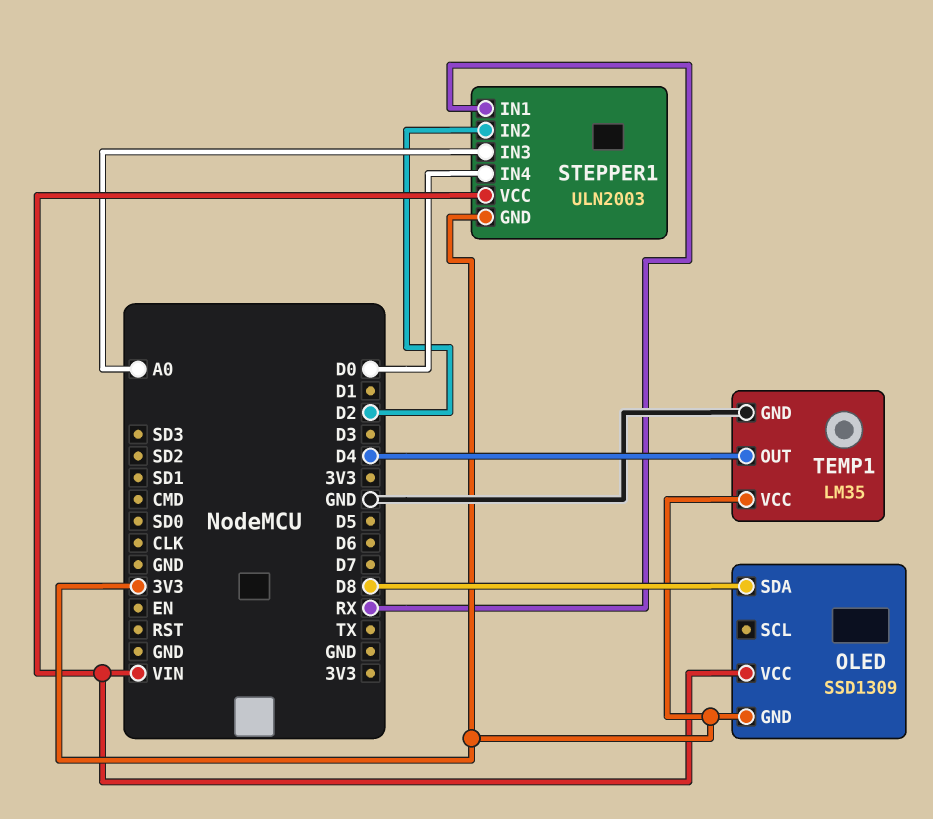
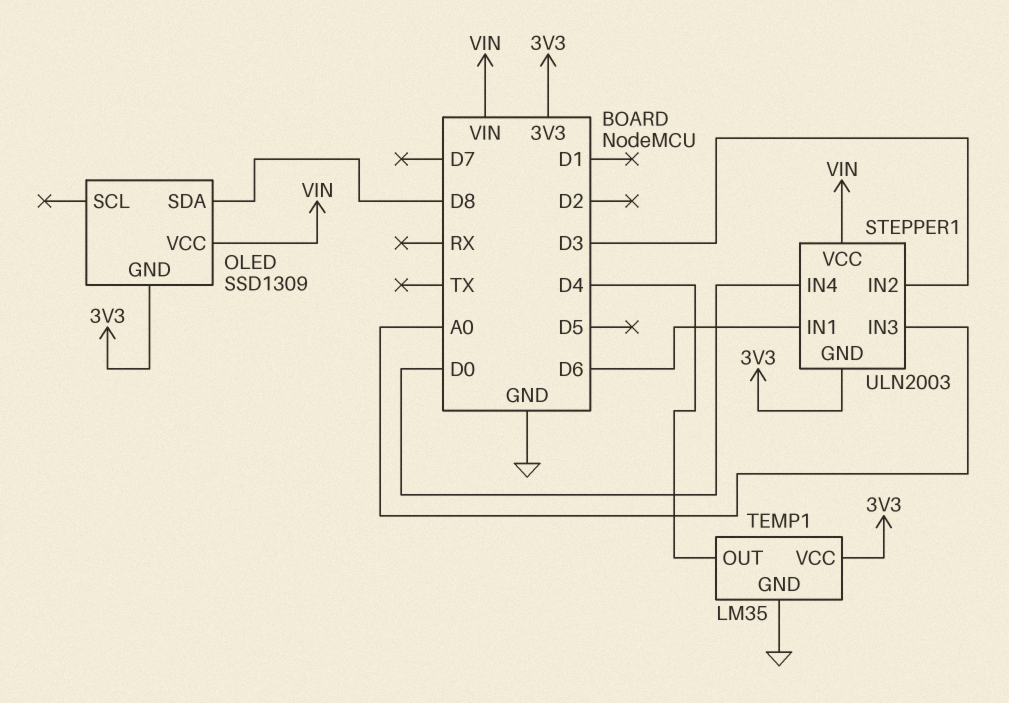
STEPPER1 pin IN1: RX -> D6
STEPPER1 pin IN2: D2 -> D3

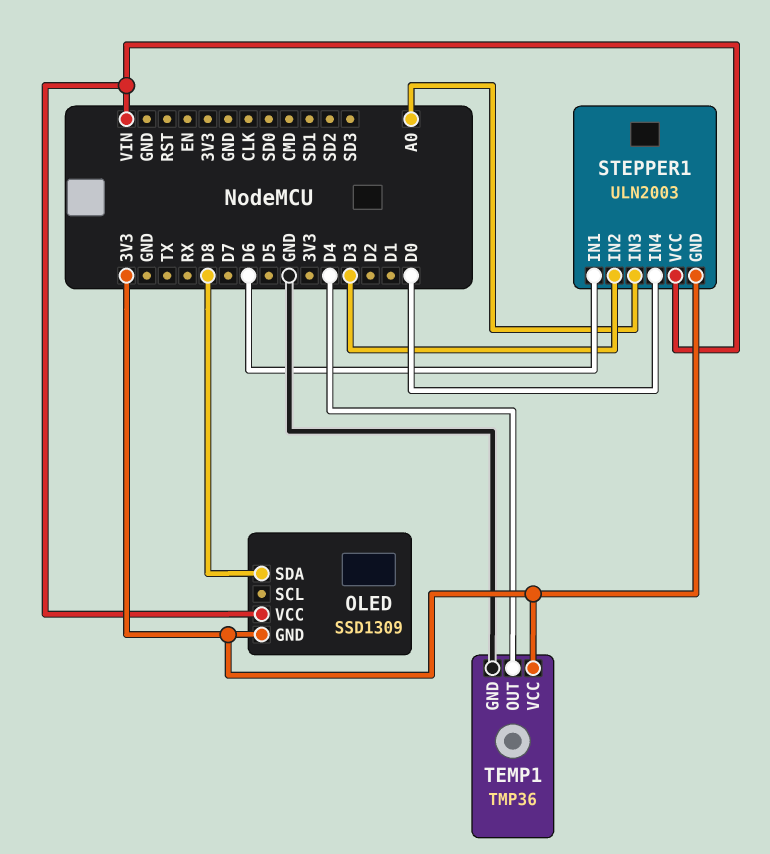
TEMP1: LM35 -> TMP36

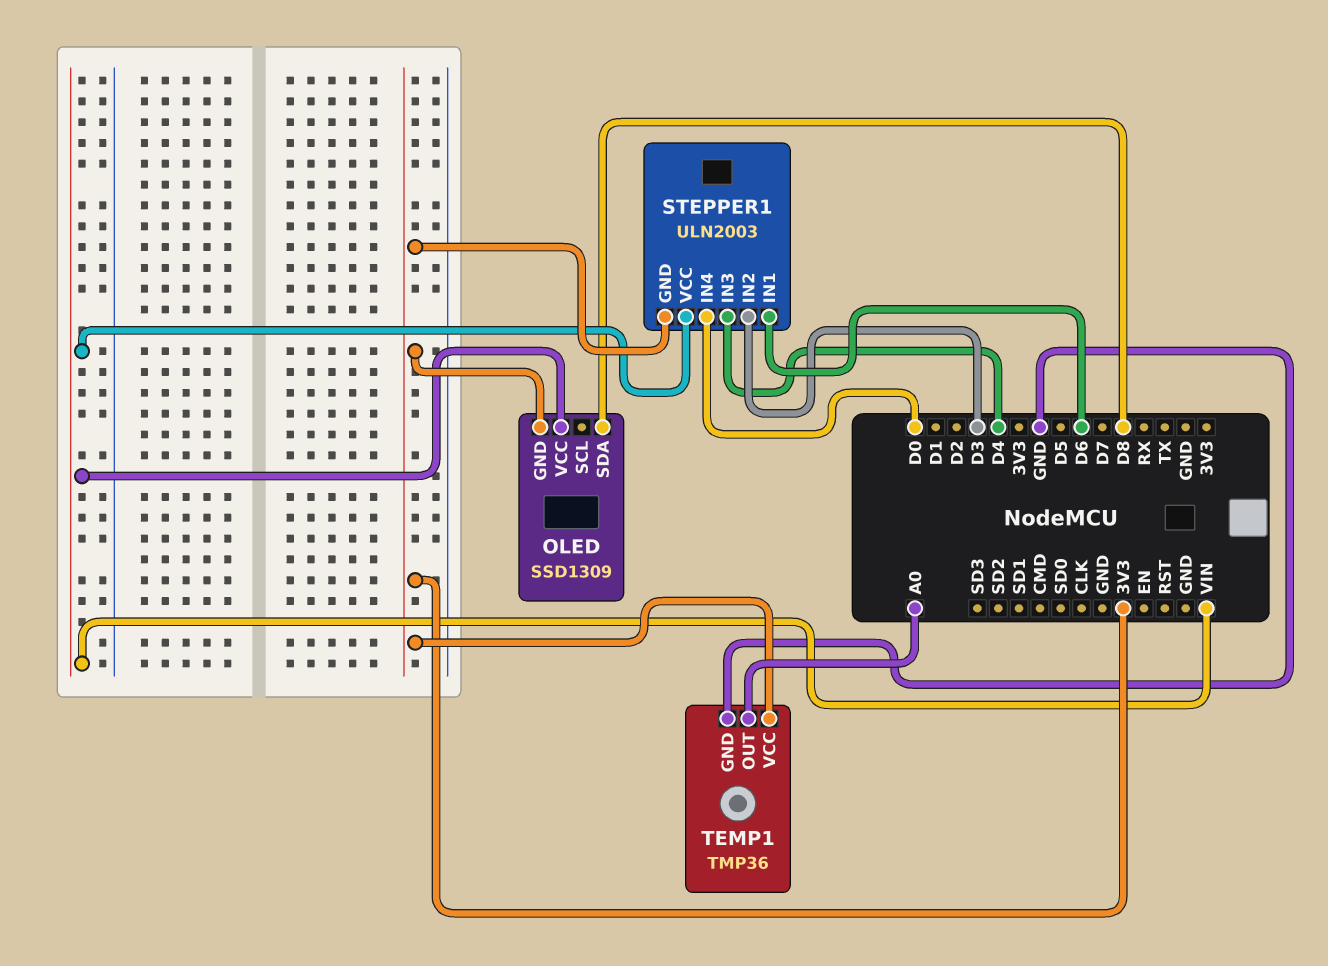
STEPPER1 pin IN3: A0 -> D4
TEMP1 pin OUT: D4 -> A0

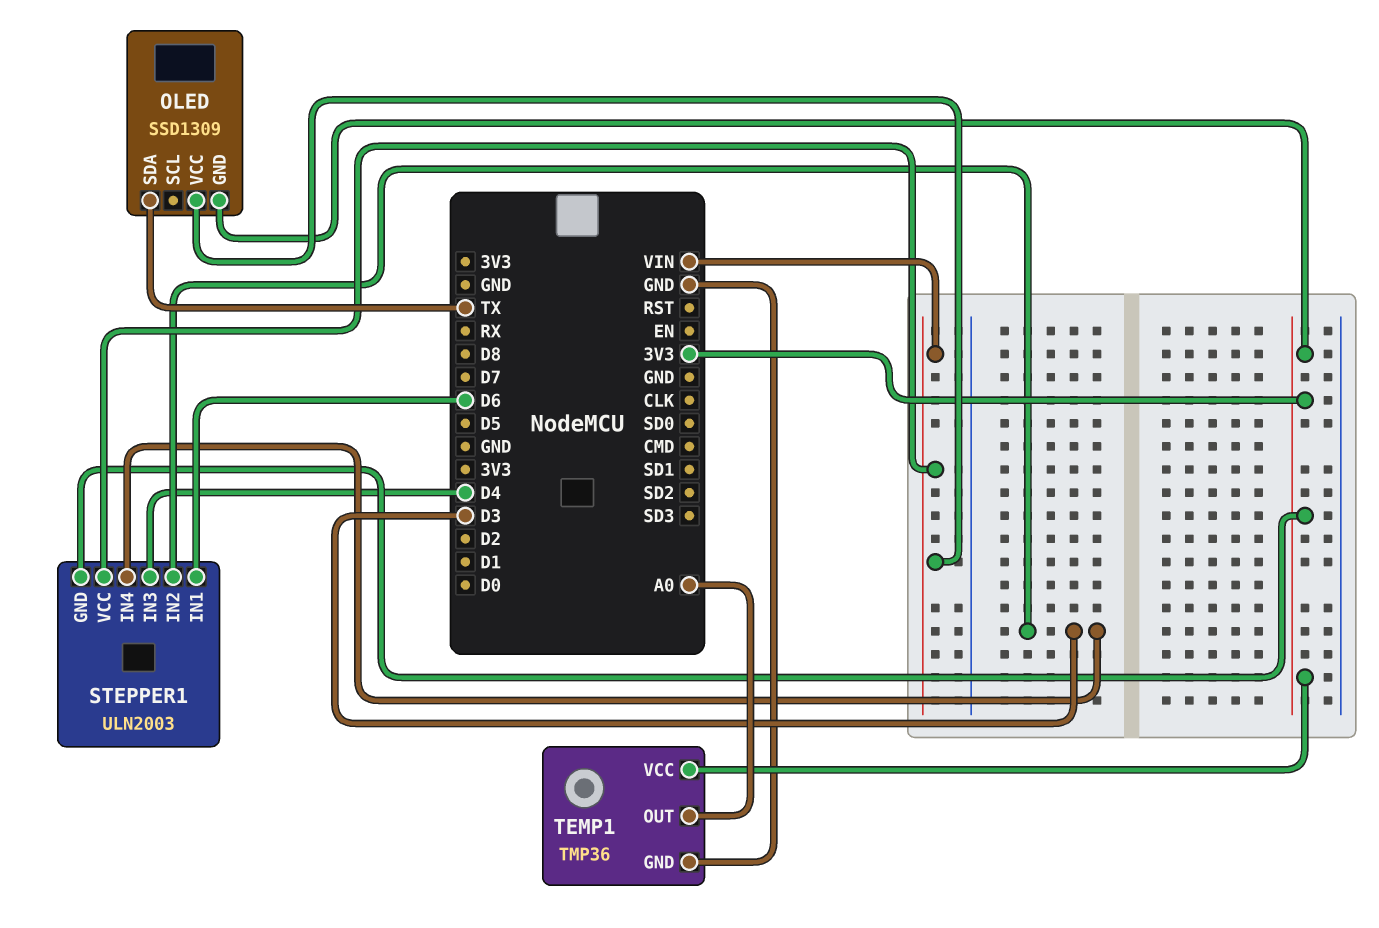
OLED pin SDA: D8 -> TX
STEPPER1 pin IN4: D0 -> D3

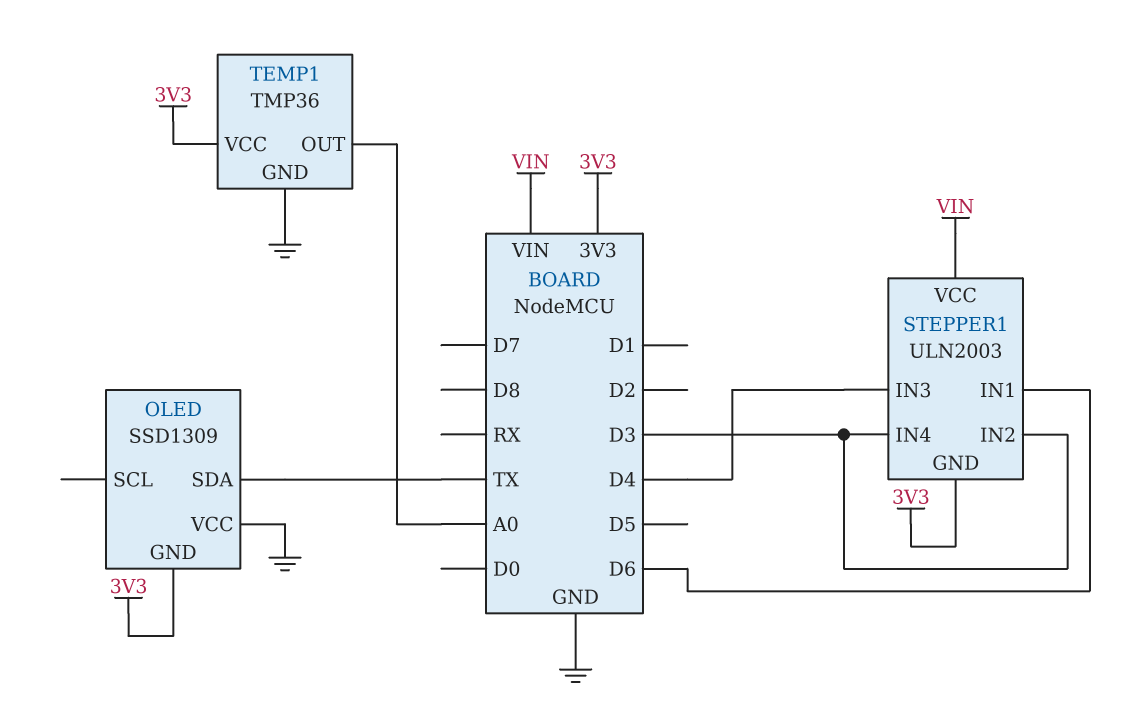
OLED pin VCC: VIN -> GND

